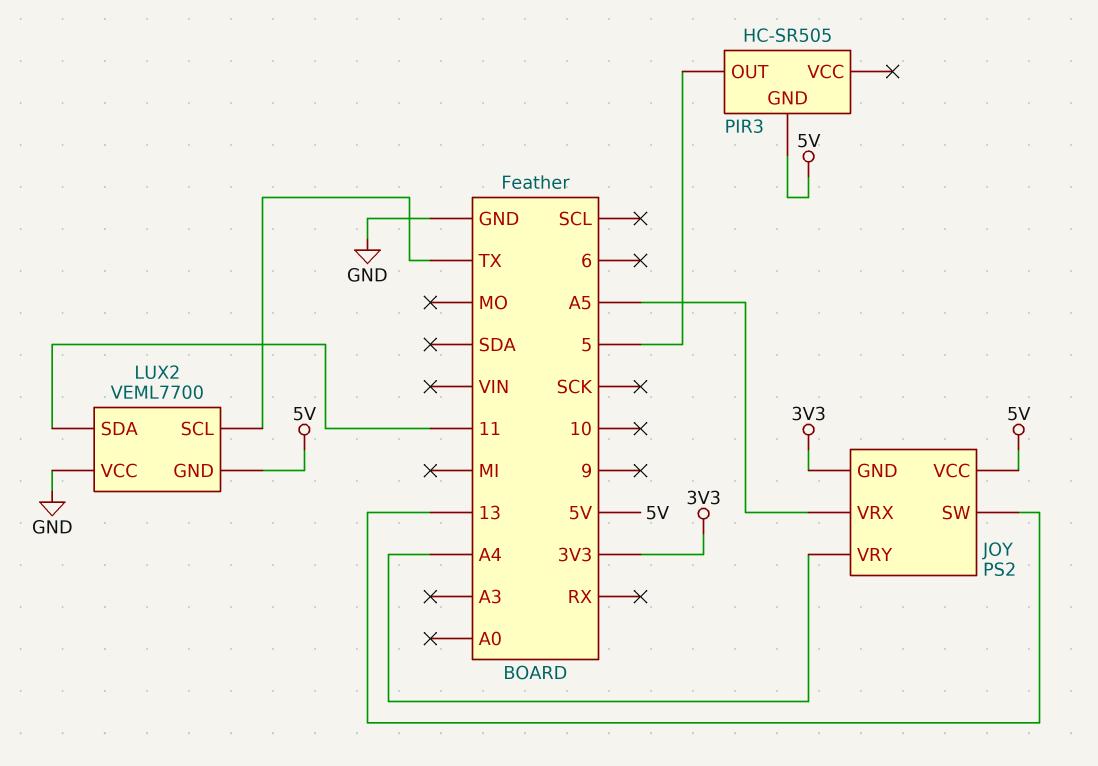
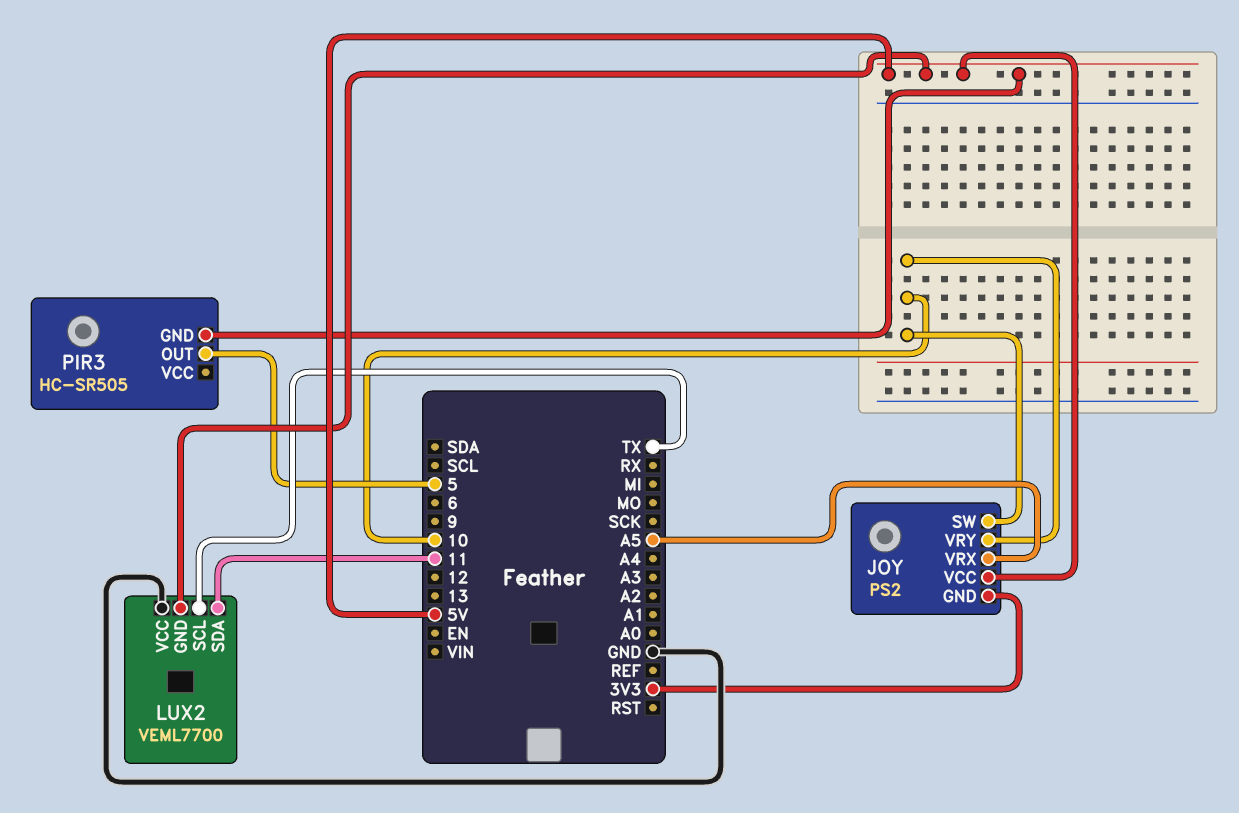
JOY pin SW: 13 -> 10
JOY pin VRY: A4 -> 10

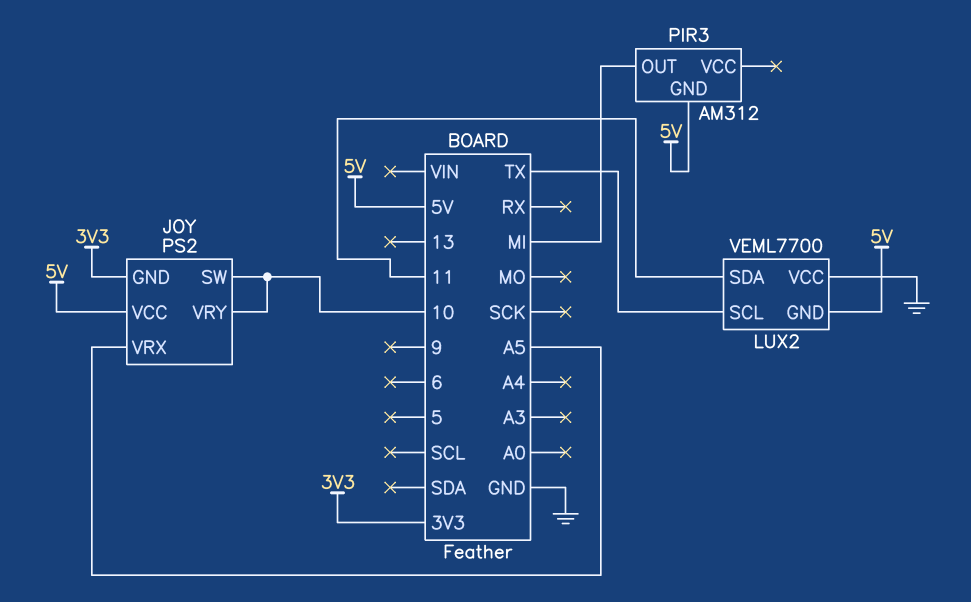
PIR3: HC-SR505 -> AM312
PIR3 pin OUT: 5 -> MI

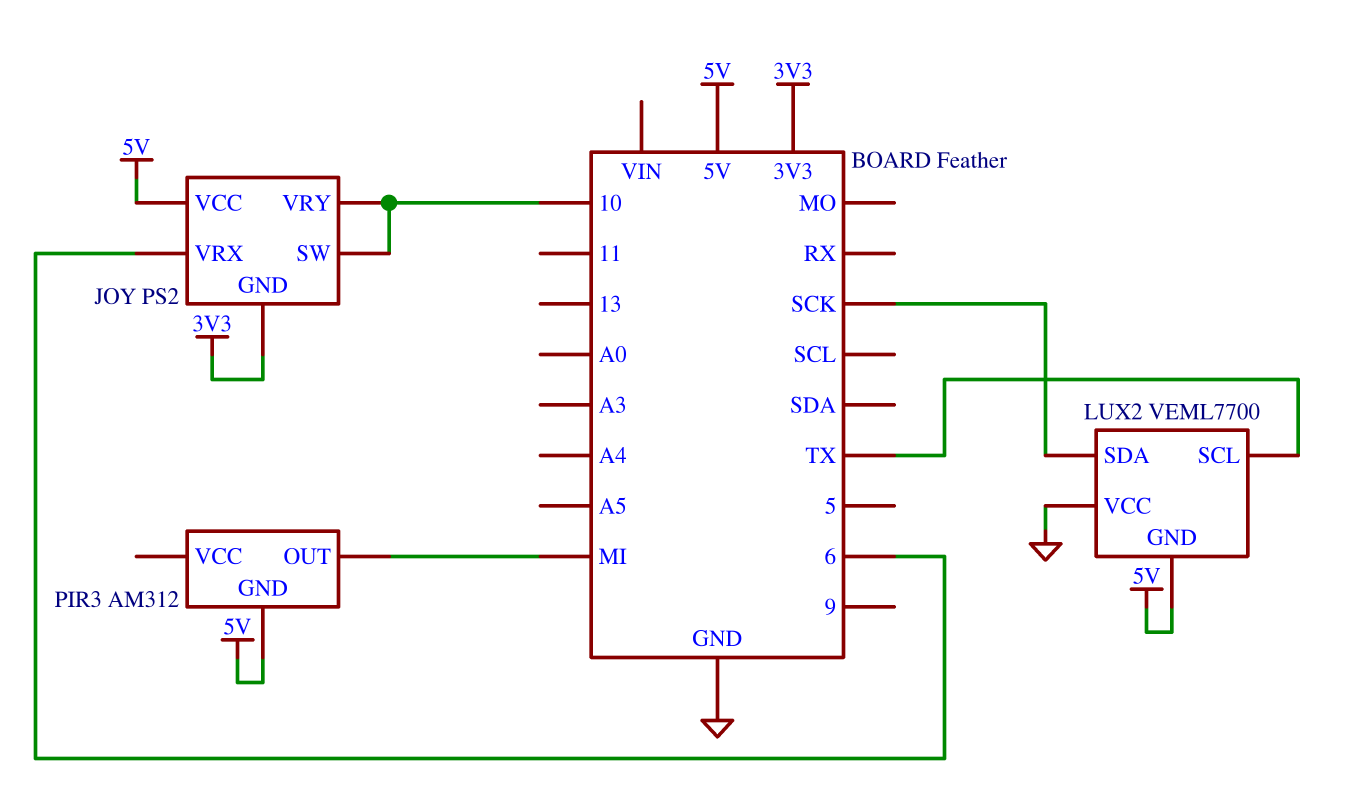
JOY pin VRX: A5 -> 6
LUX2 pin SDA: 11 -> SCK

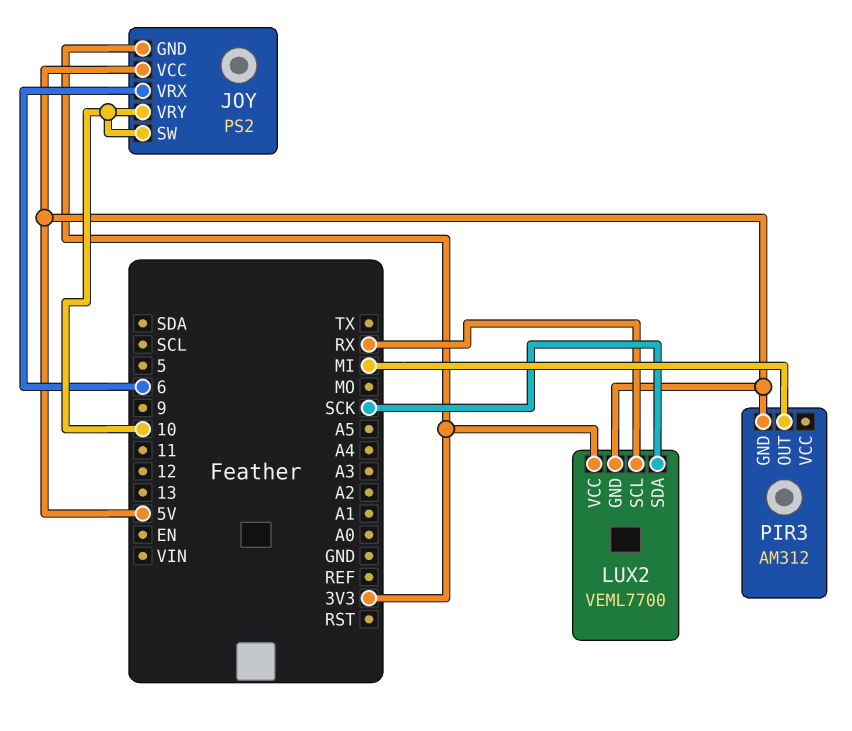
LUX2 pin SCL: TX -> RX
LUX2 pin VCC: GND -> 3V3

